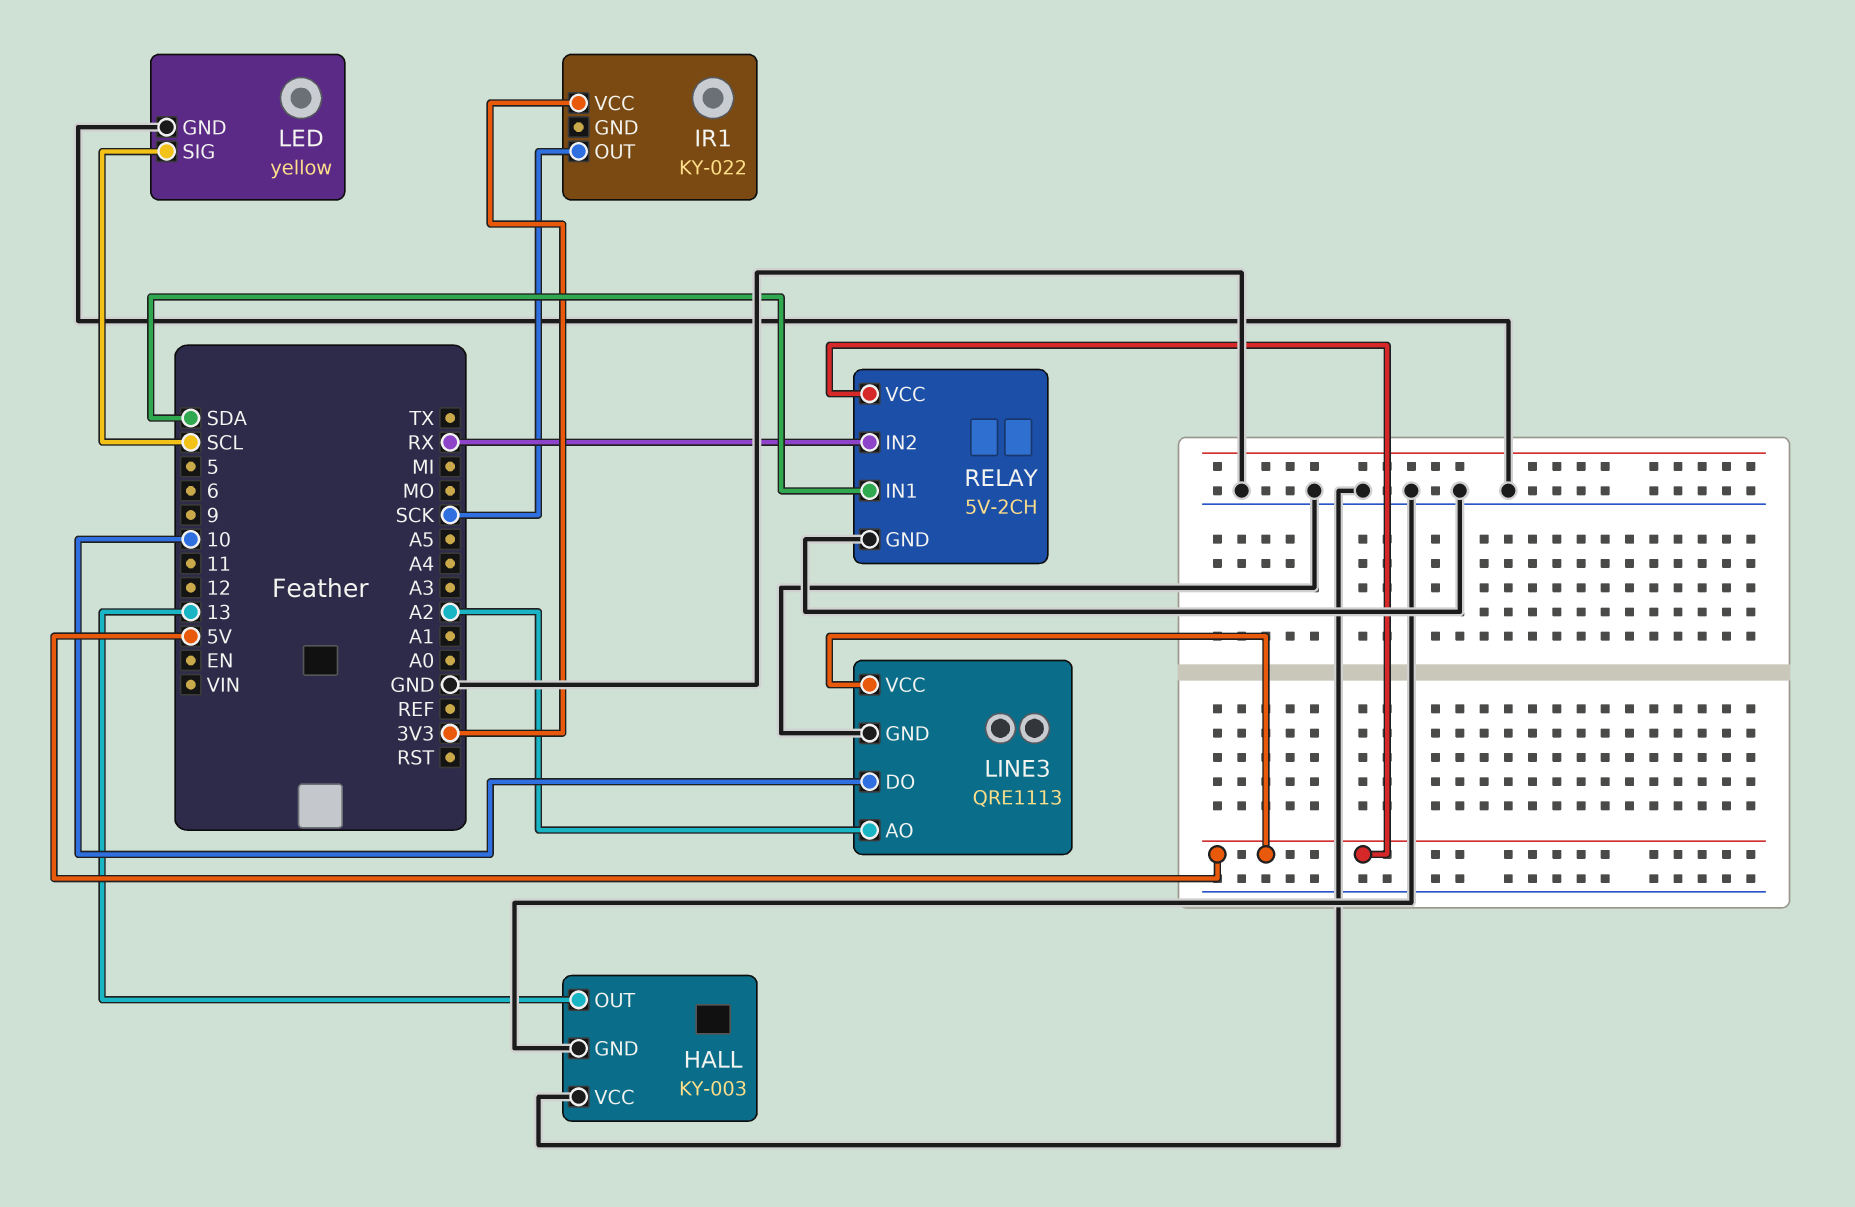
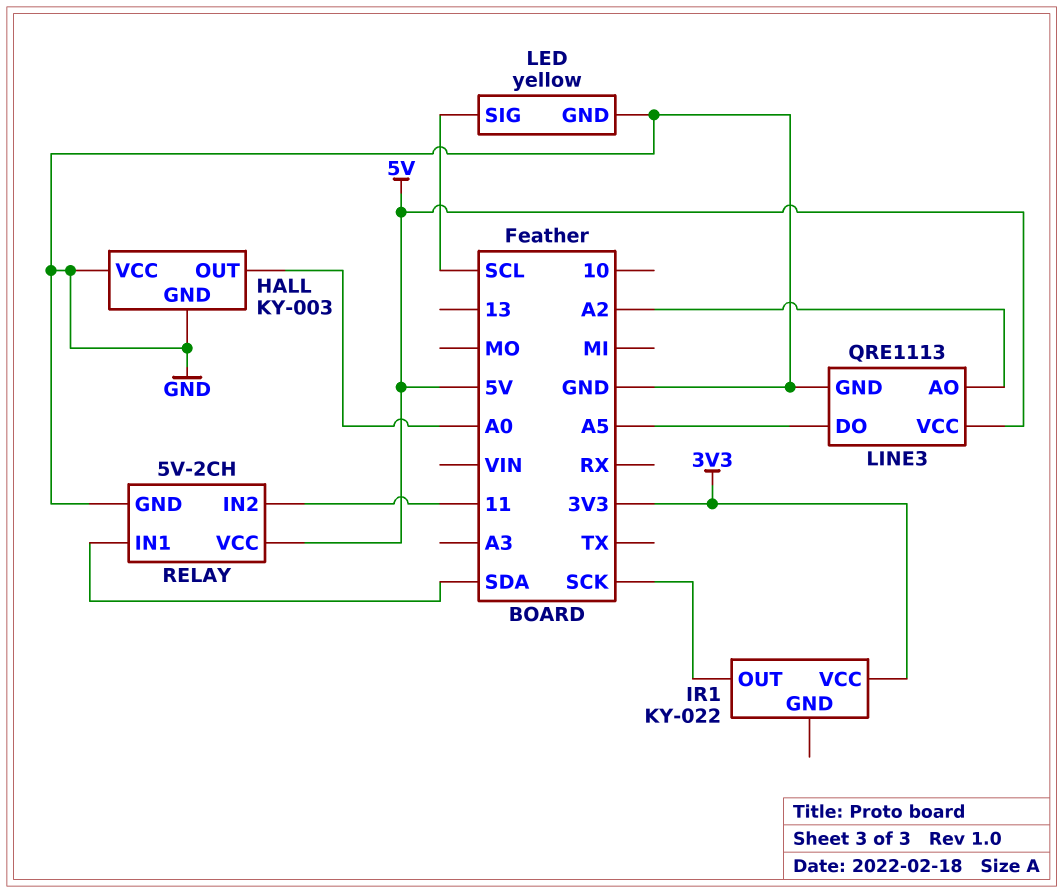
HALL pin OUT: 13 -> A0
LINE3 pin DO: 10 -> A5
RELAY pin IN2: RX -> 11

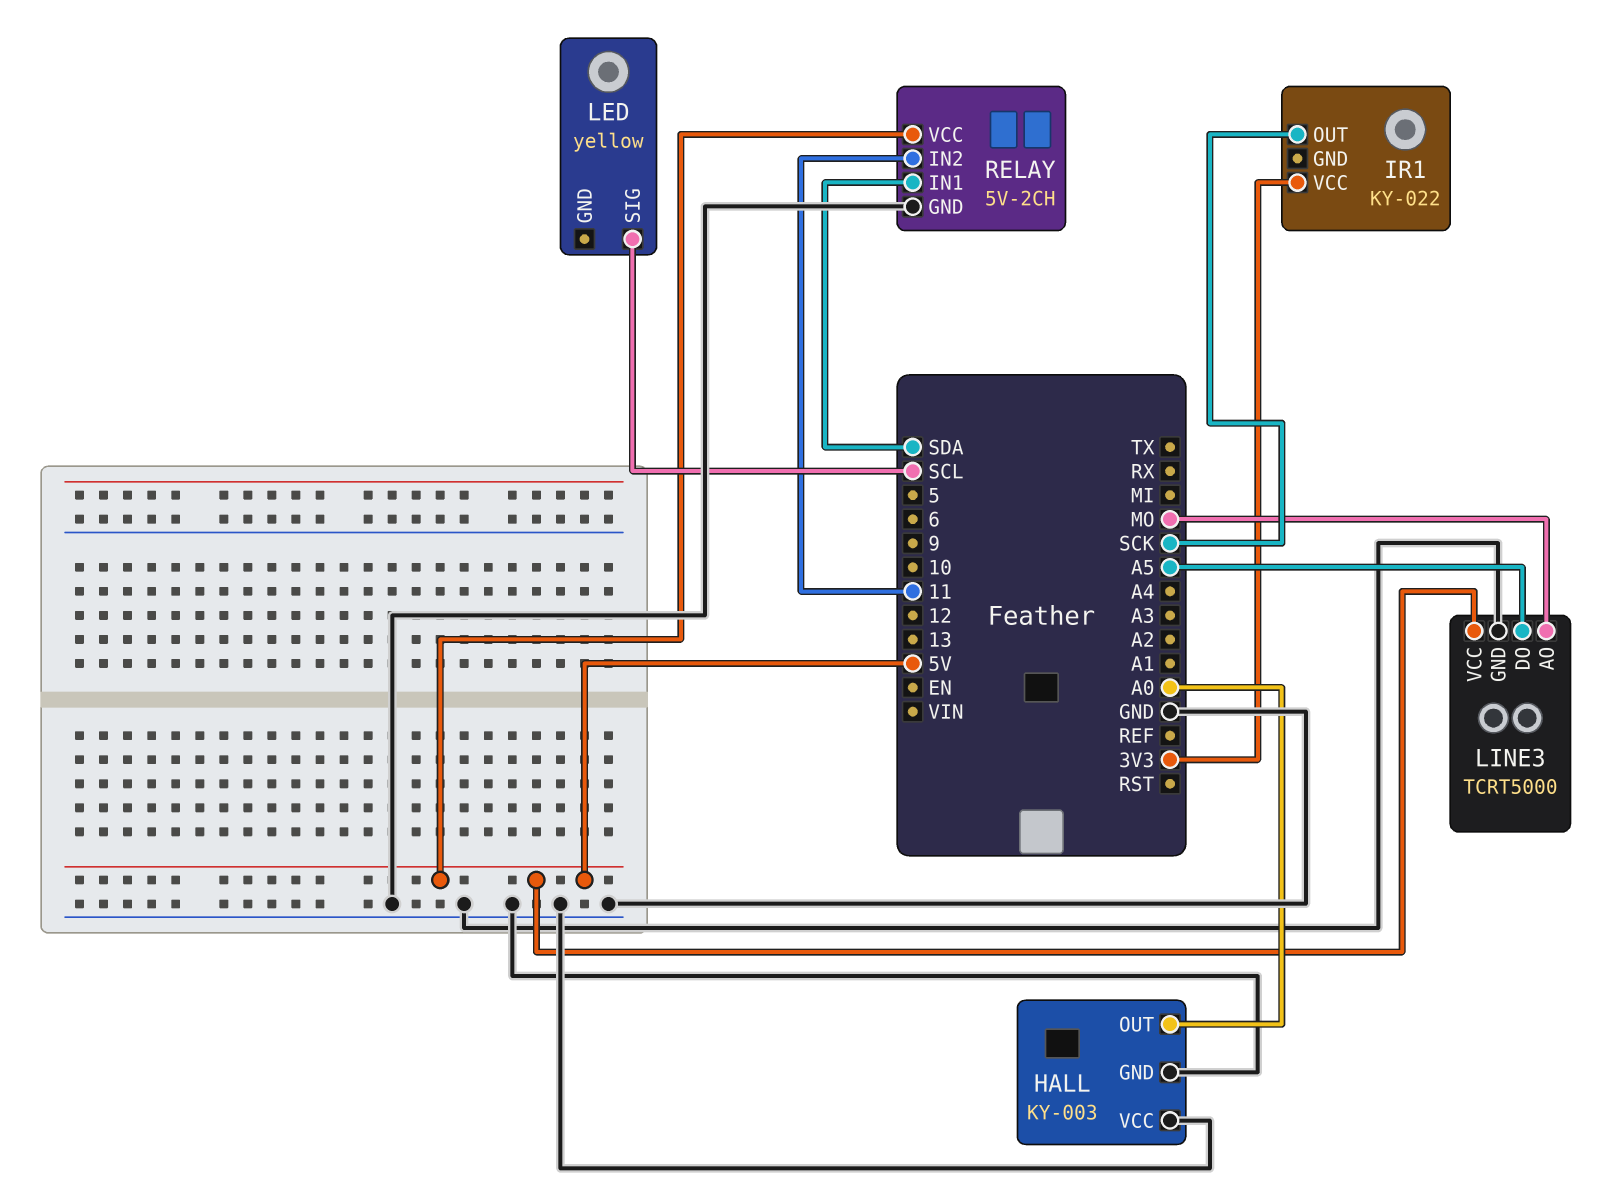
LED pin GND: GND -> none
LINE3: QRE1113 -> TCRT5000
LINE3 pin AO: A2 -> MO

